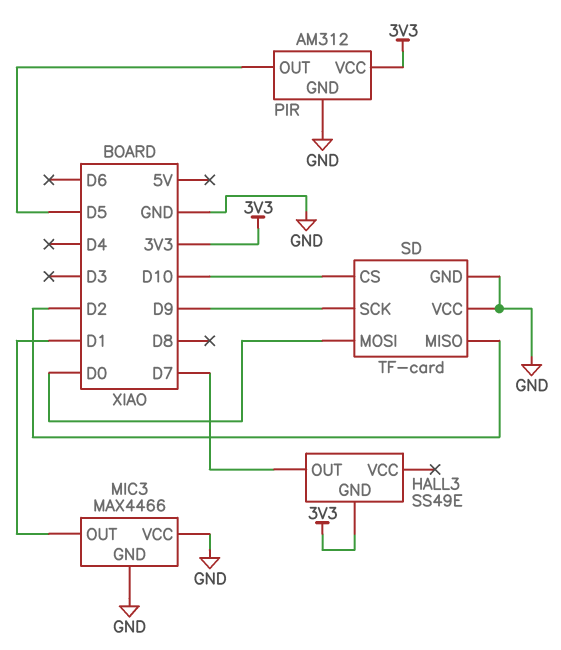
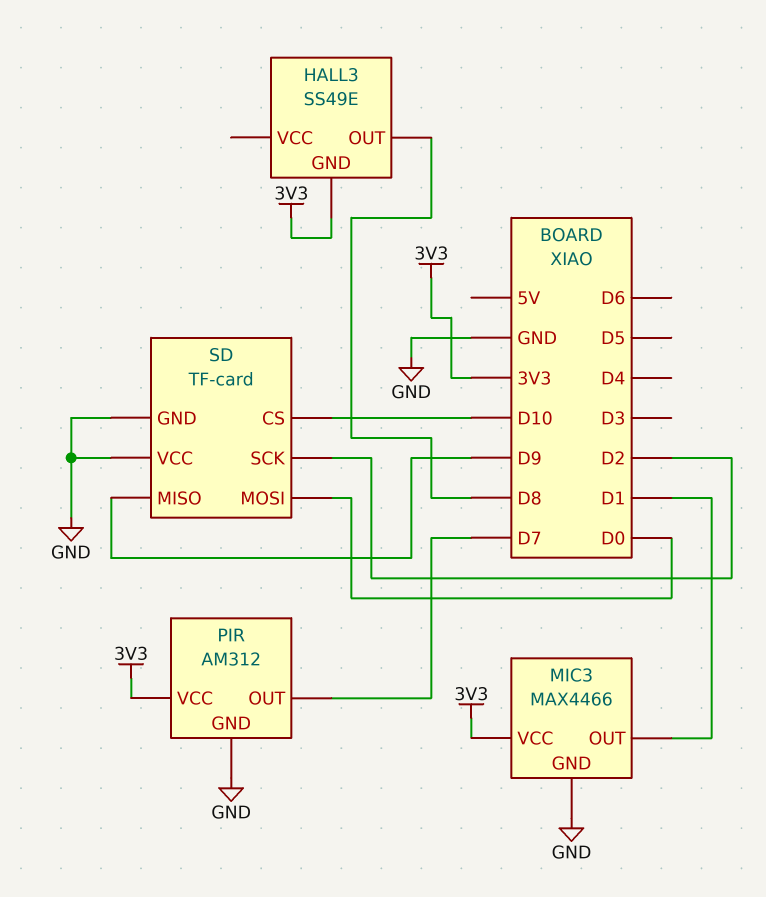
HALL3 pin OUT: D7 -> D8
MIC3 pin VCC: GND -> 3V3
PIR pin OUT: D5 -> D7
SD pin MISO: D2 -> D9
SD pin SCK: D9 -> D2

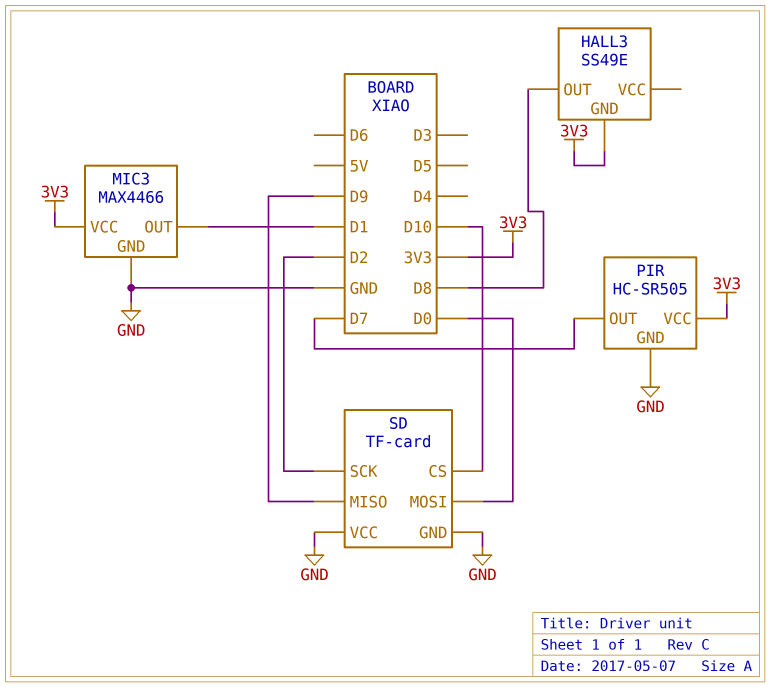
PIR: AM312 -> HC-SR505

